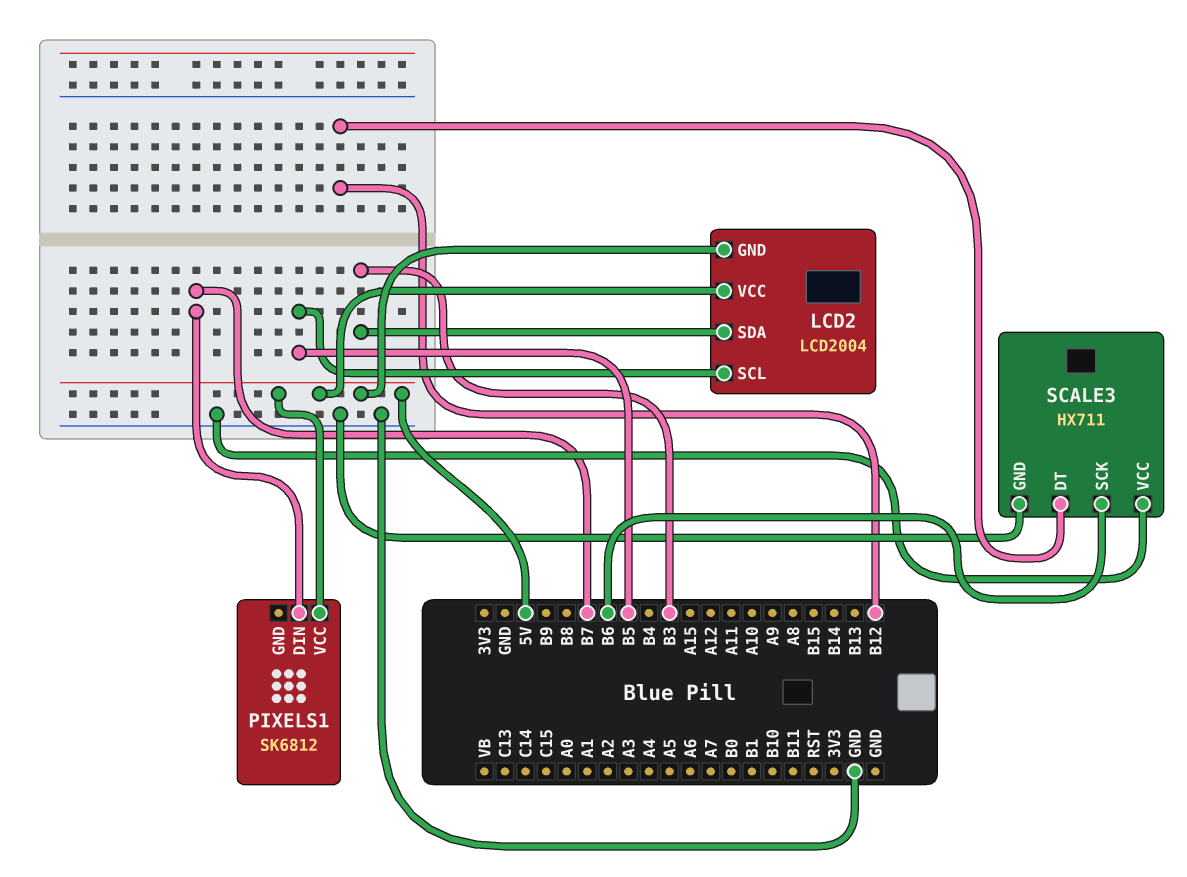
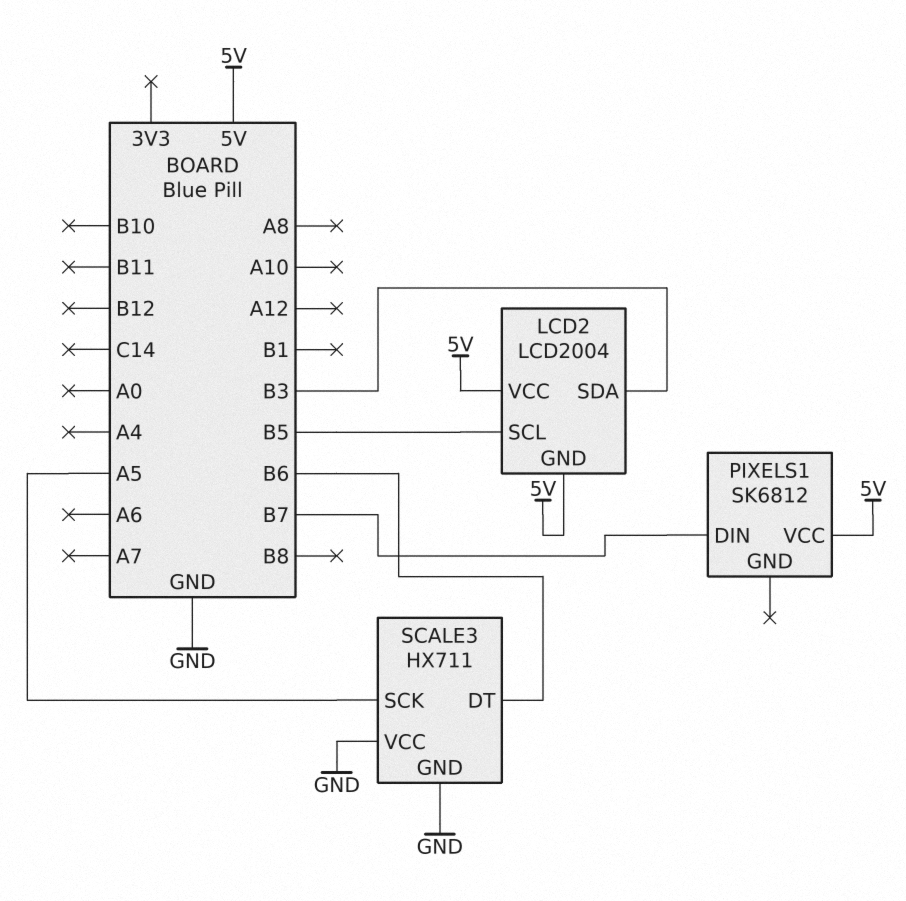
SCALE3 pin DT: B12 -> B6
SCALE3 pin SCK: B6 -> A5

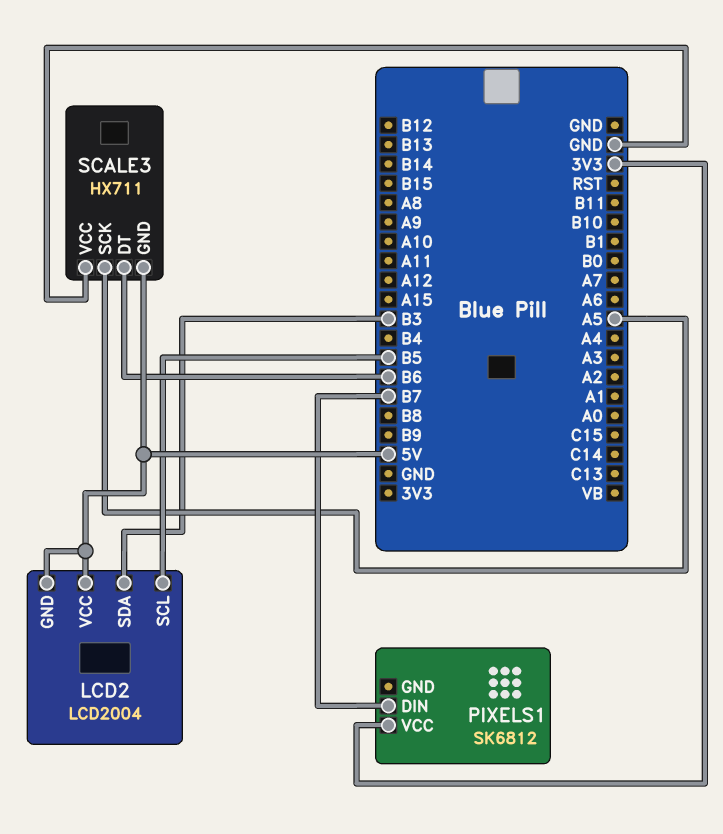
PIXELS1 pin VCC: 5V -> 3V3
SCALE3 pin GND: GND -> 5V

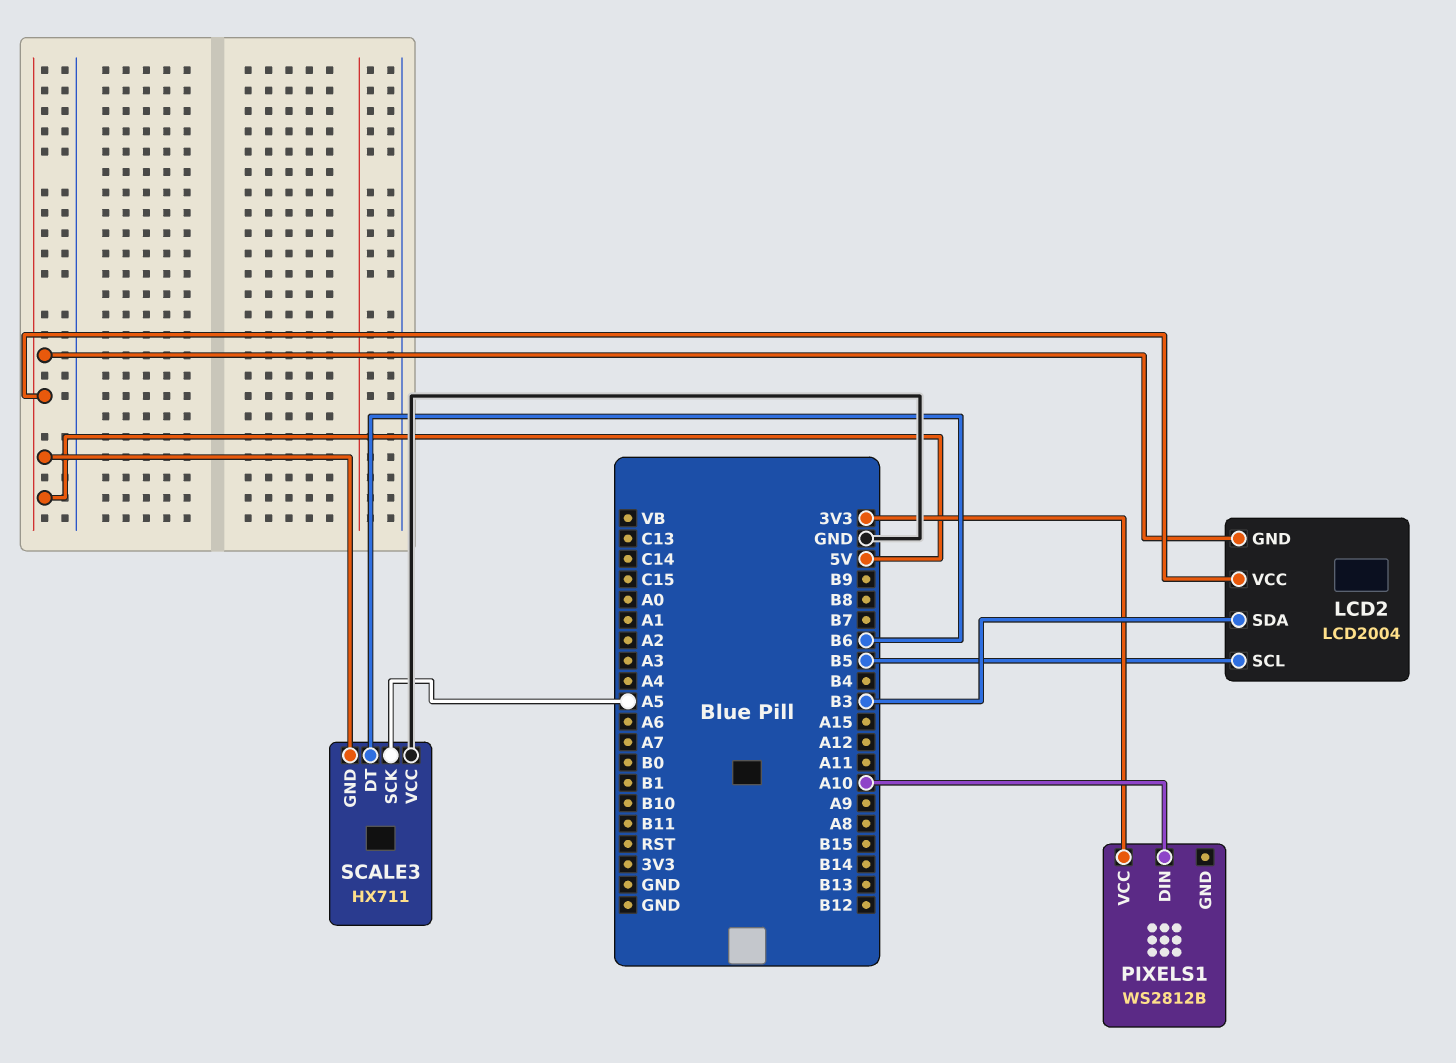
PIXELS1: SK6812 -> WS2812B
PIXELS1 pin DIN: B7 -> A10

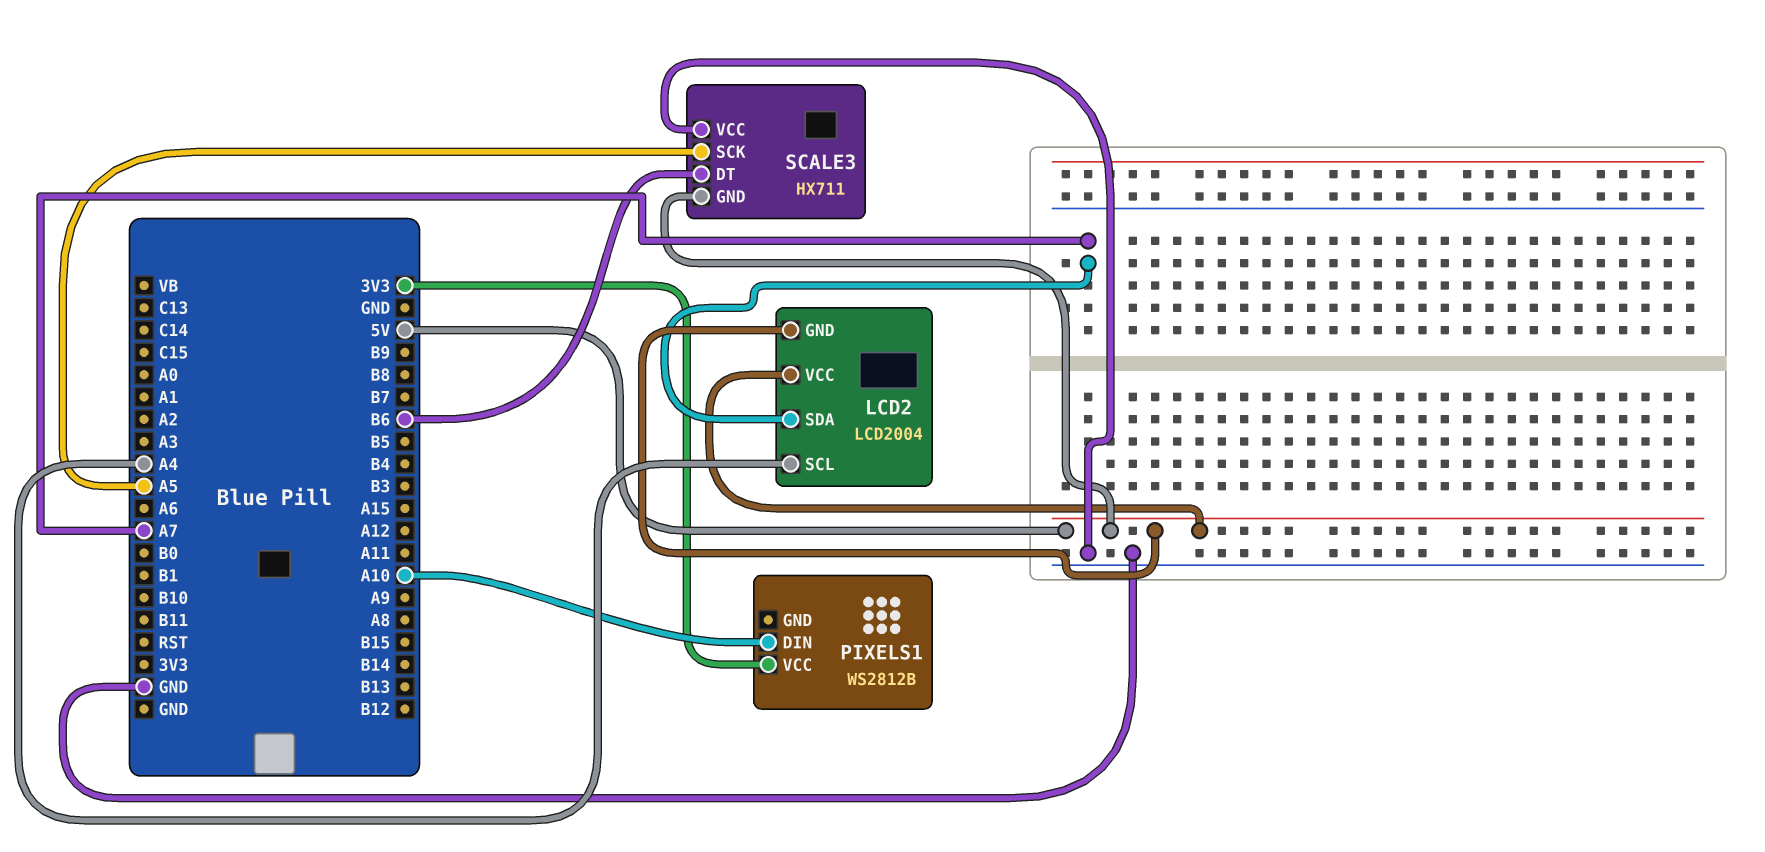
LCD2 pin SCL: B5 -> A4
LCD2 pin SDA: B3 -> A7

